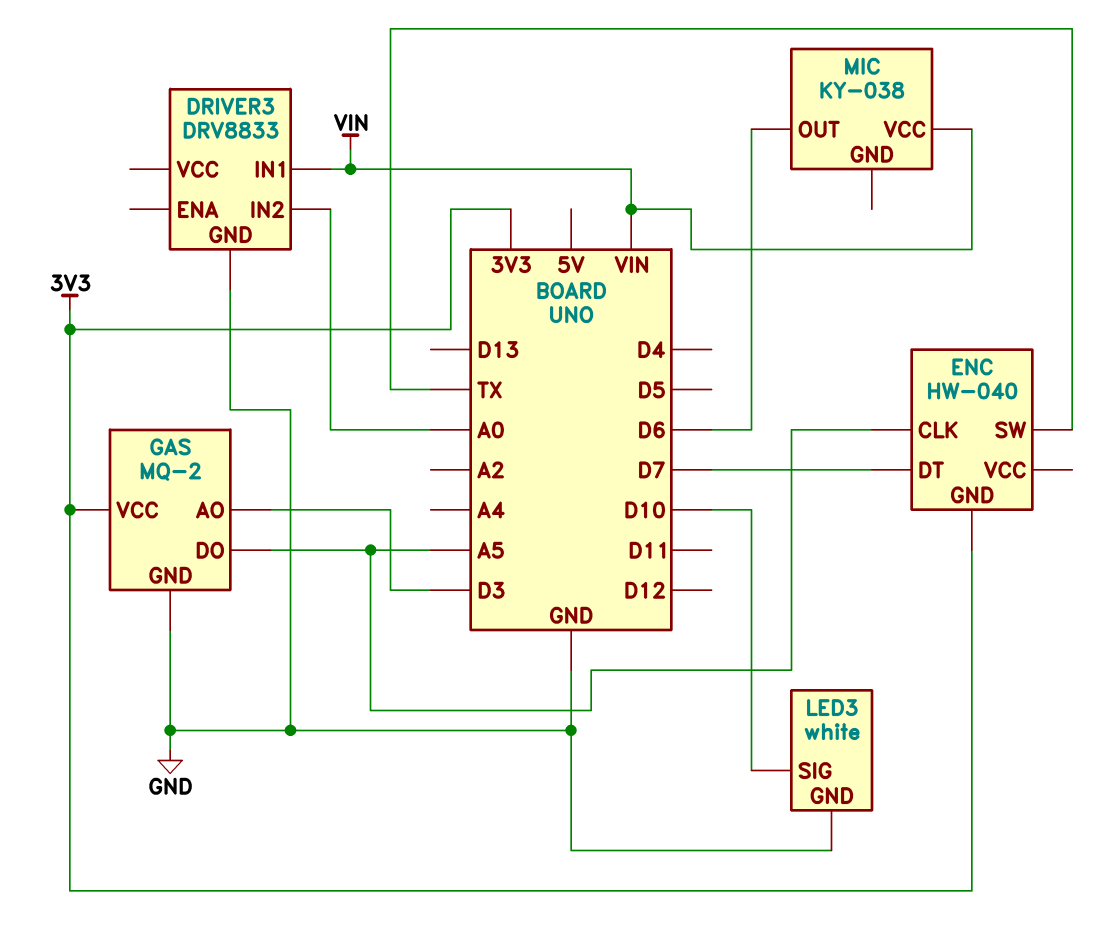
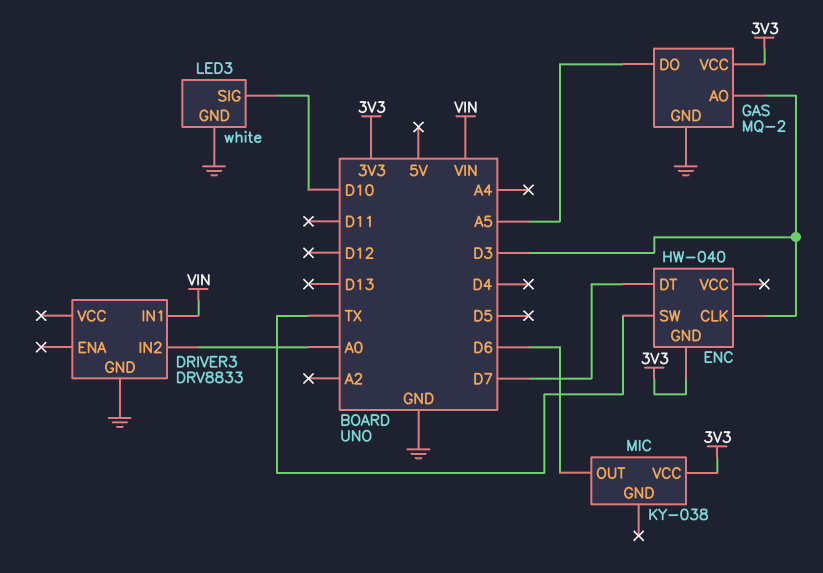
ENC pin CLK: A5 -> D3
MIC pin VCC: VIN -> 3V3

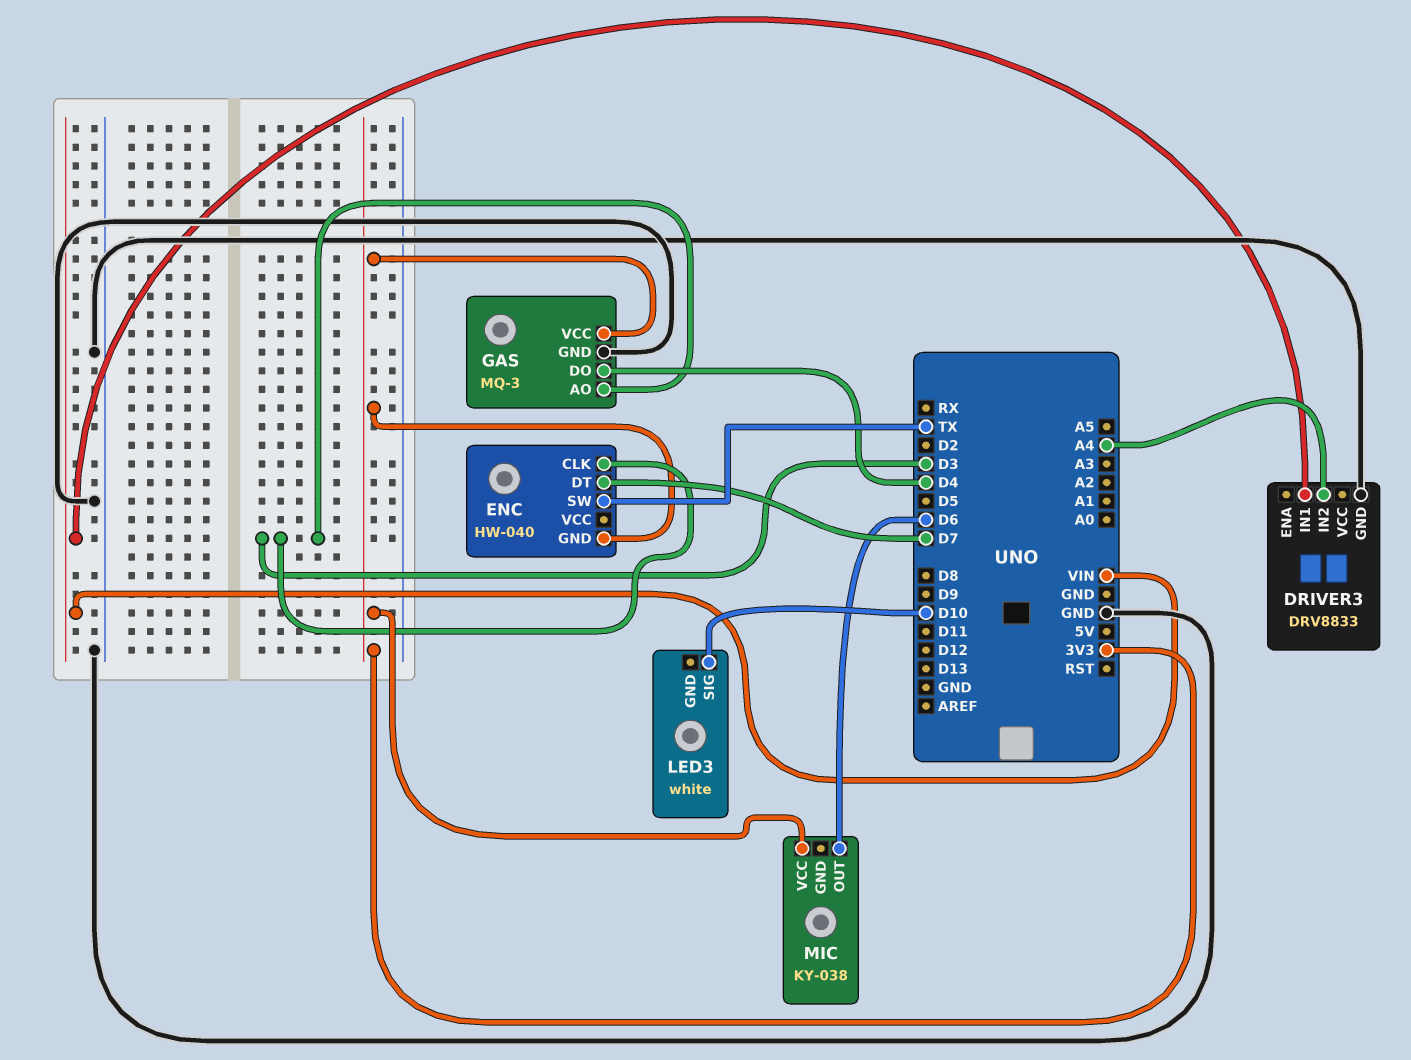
DRIVER3 pin IN2: A0 -> A4
GAS: MQ-2 -> MQ-3
GAS pin DO: A5 -> D4
LED3 pin GND: GND -> none

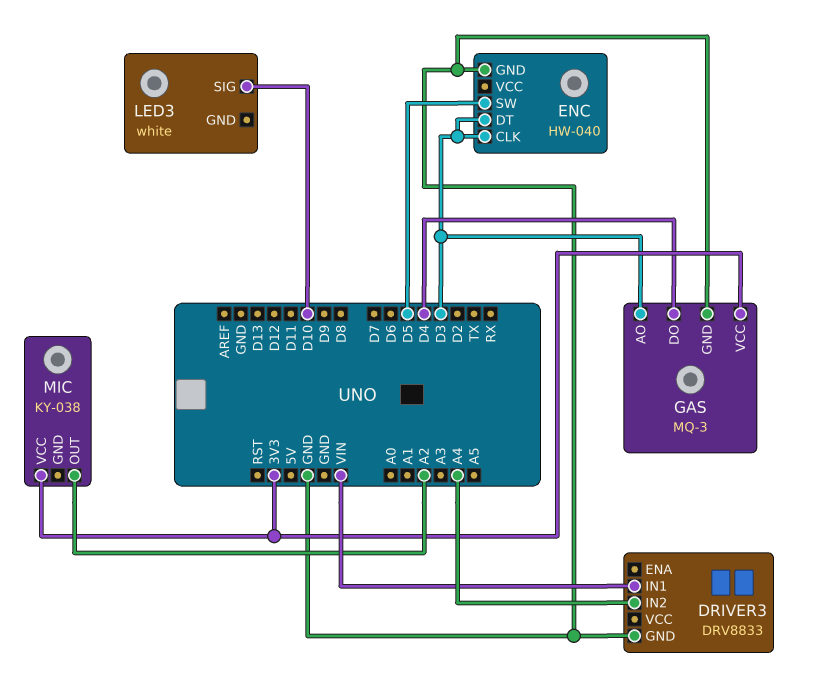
ENC pin DT: D7 -> D3
ENC pin GND: 3V3 -> GND
ENC pin SW: TX -> D5
MIC pin OUT: D6 -> A2

